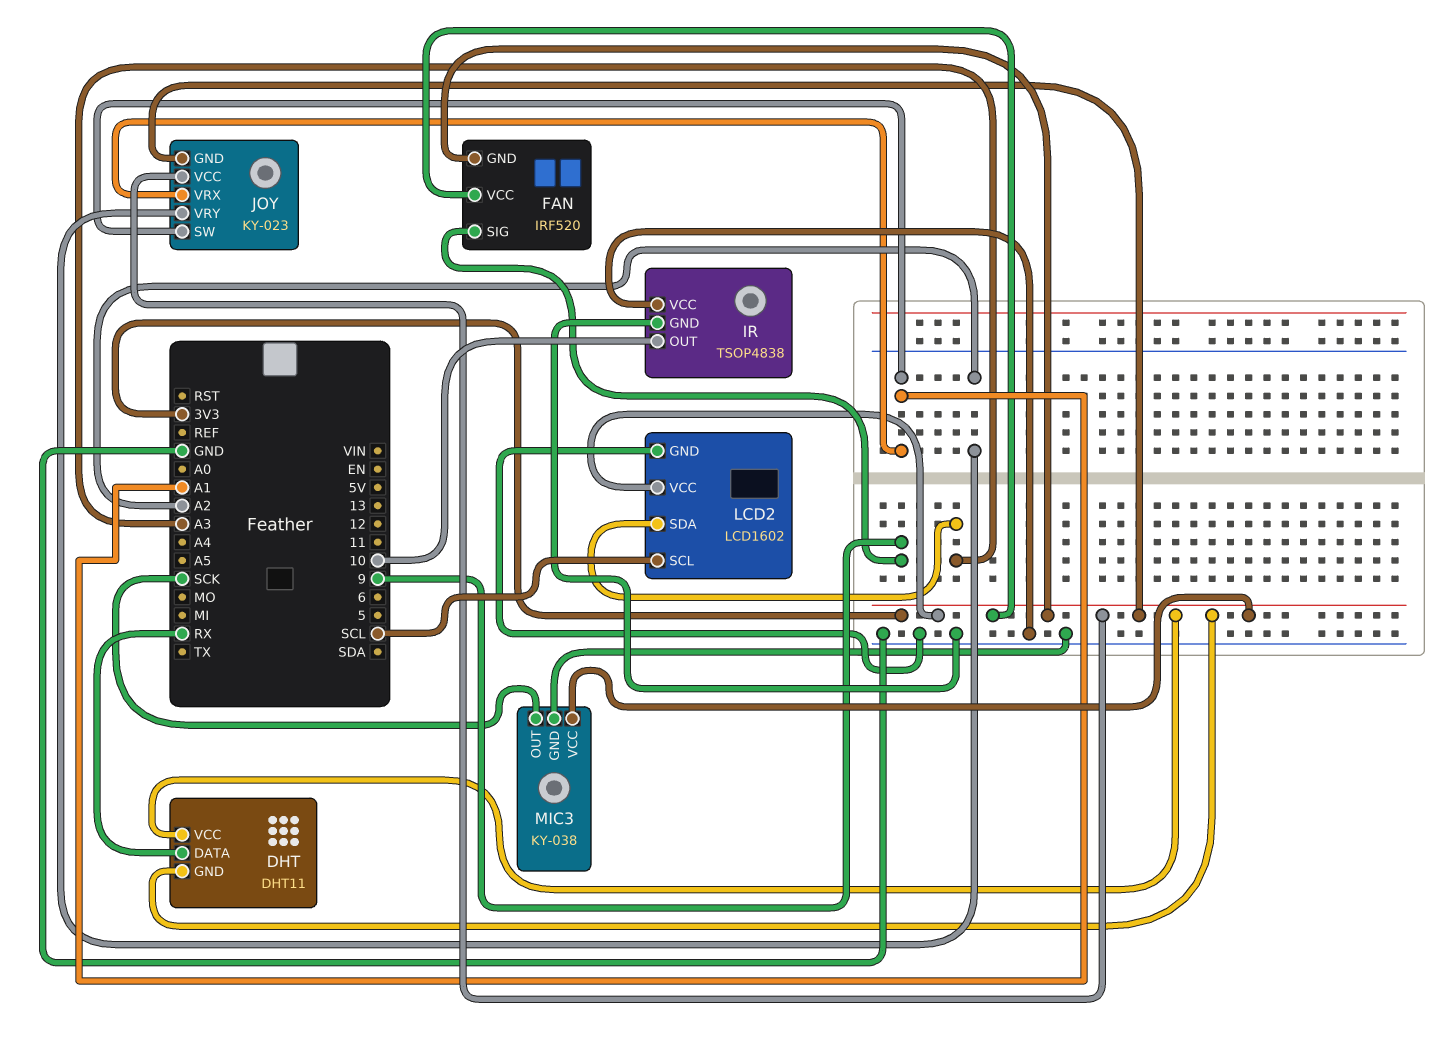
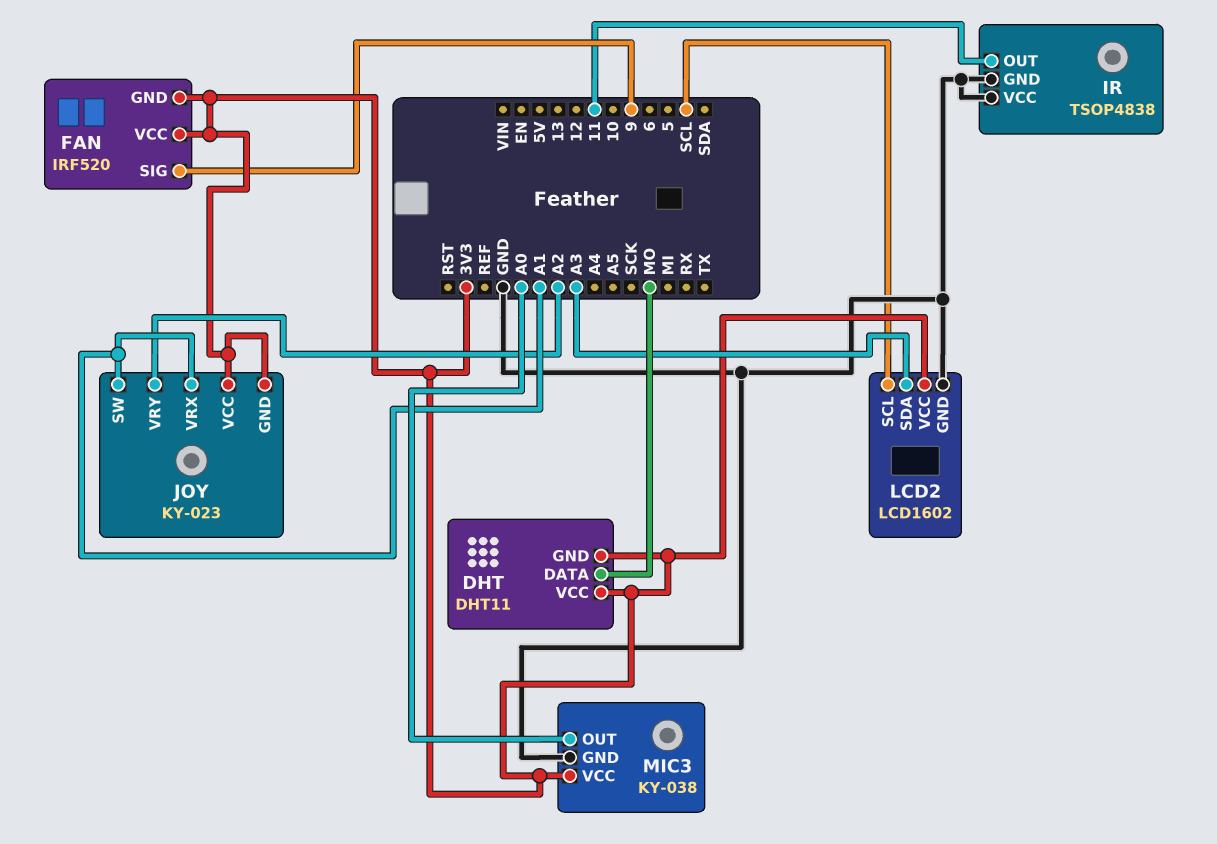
DHT pin DATA: RX -> MO
IR pin OUT: 10 -> 11
MIC3 pin OUT: SCK -> A0

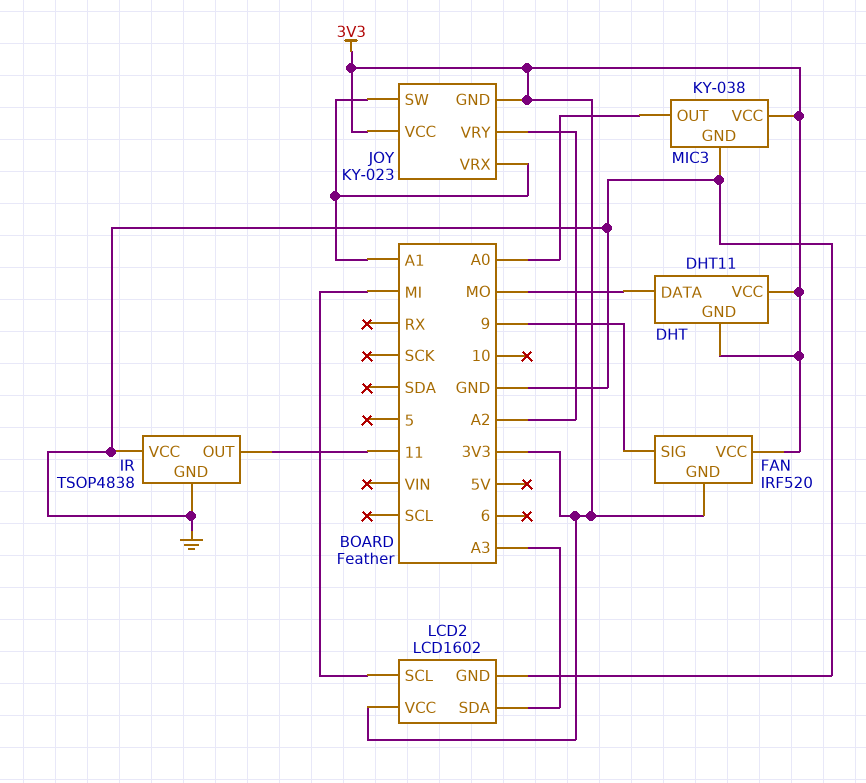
LCD2 pin SCL: SCL -> MI

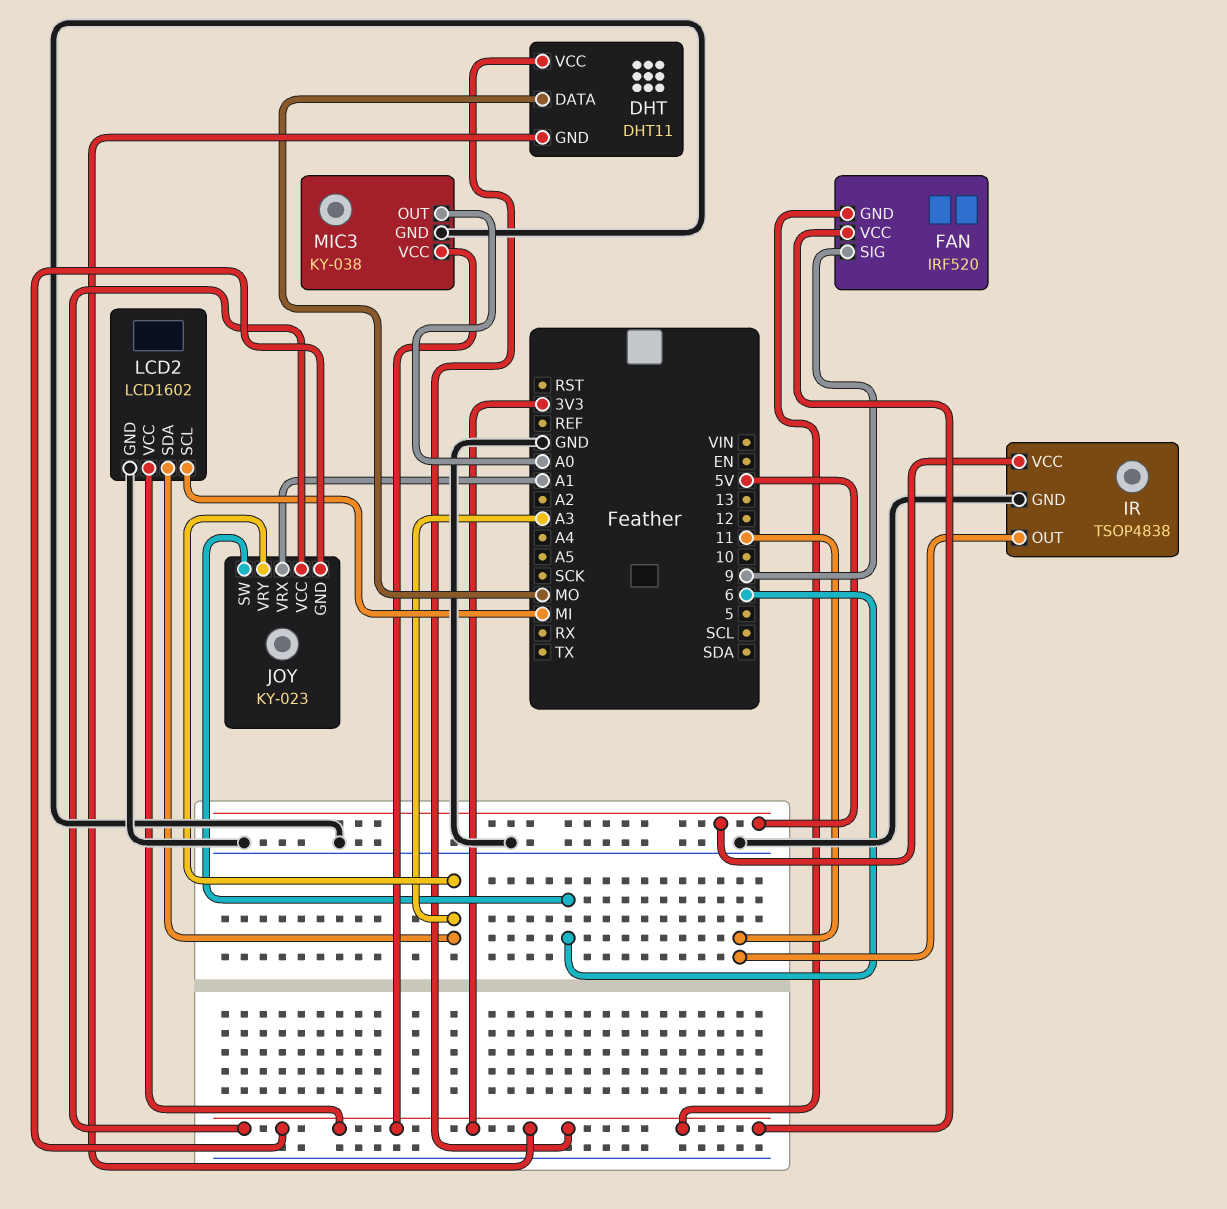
IR pin VCC: GND -> 5V
JOY pin SW: A1 -> 6
JOY pin VRY: A2 -> A3

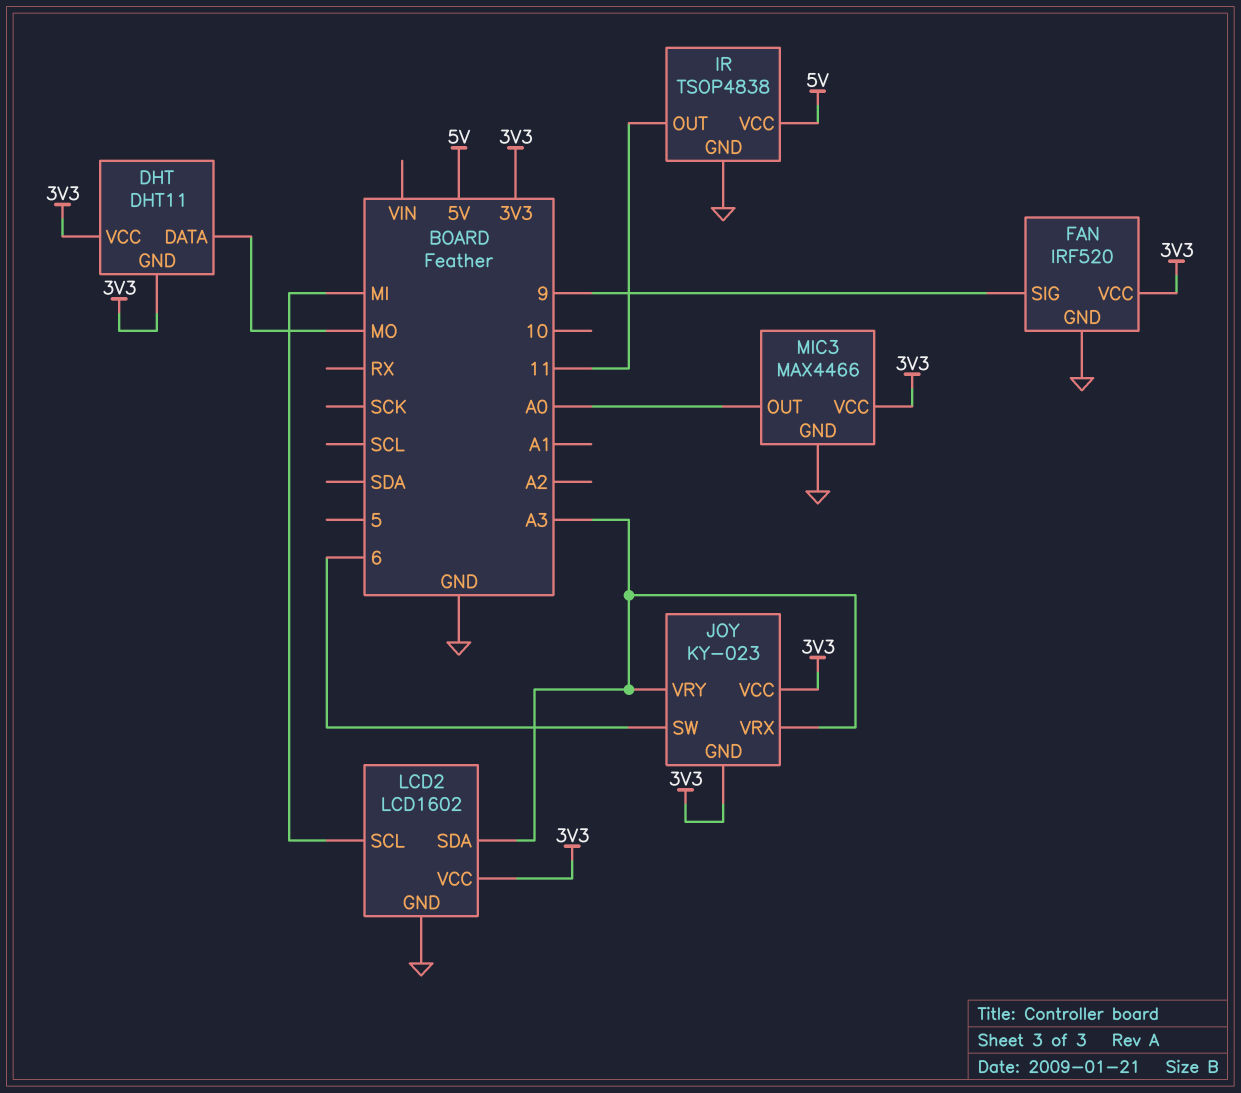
FAN pin GND: 3V3 -> GND
JOY pin VRX: A1 -> A3
MIC3: KY-038 -> MAX4466

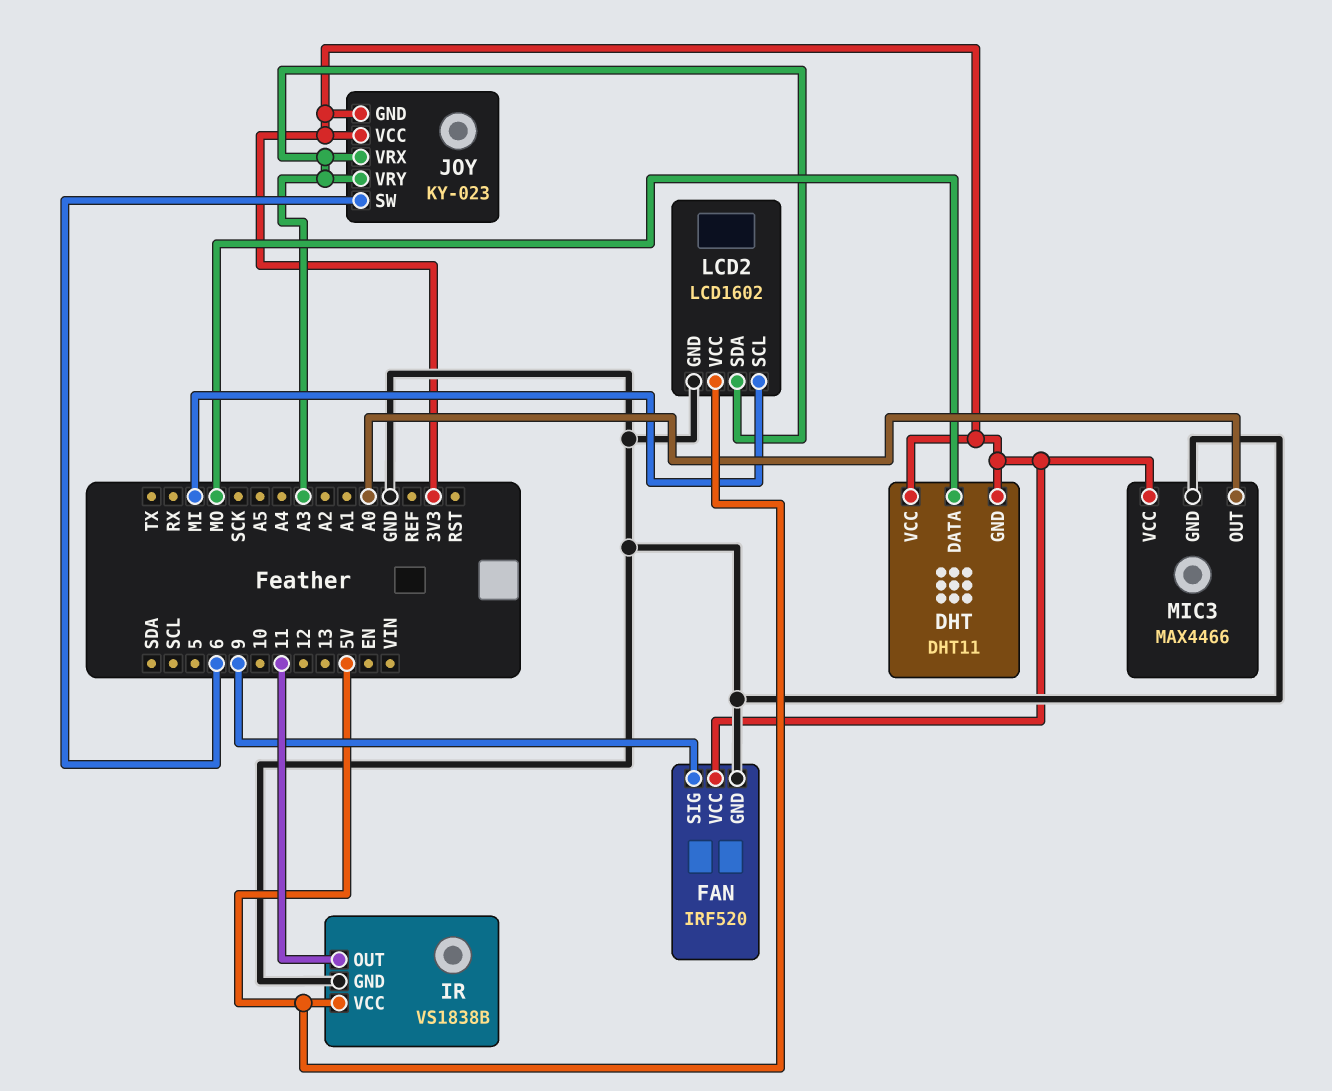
IR: TSOP4838 -> VS1838B
LCD2 pin VCC: 3V3 -> 5V

